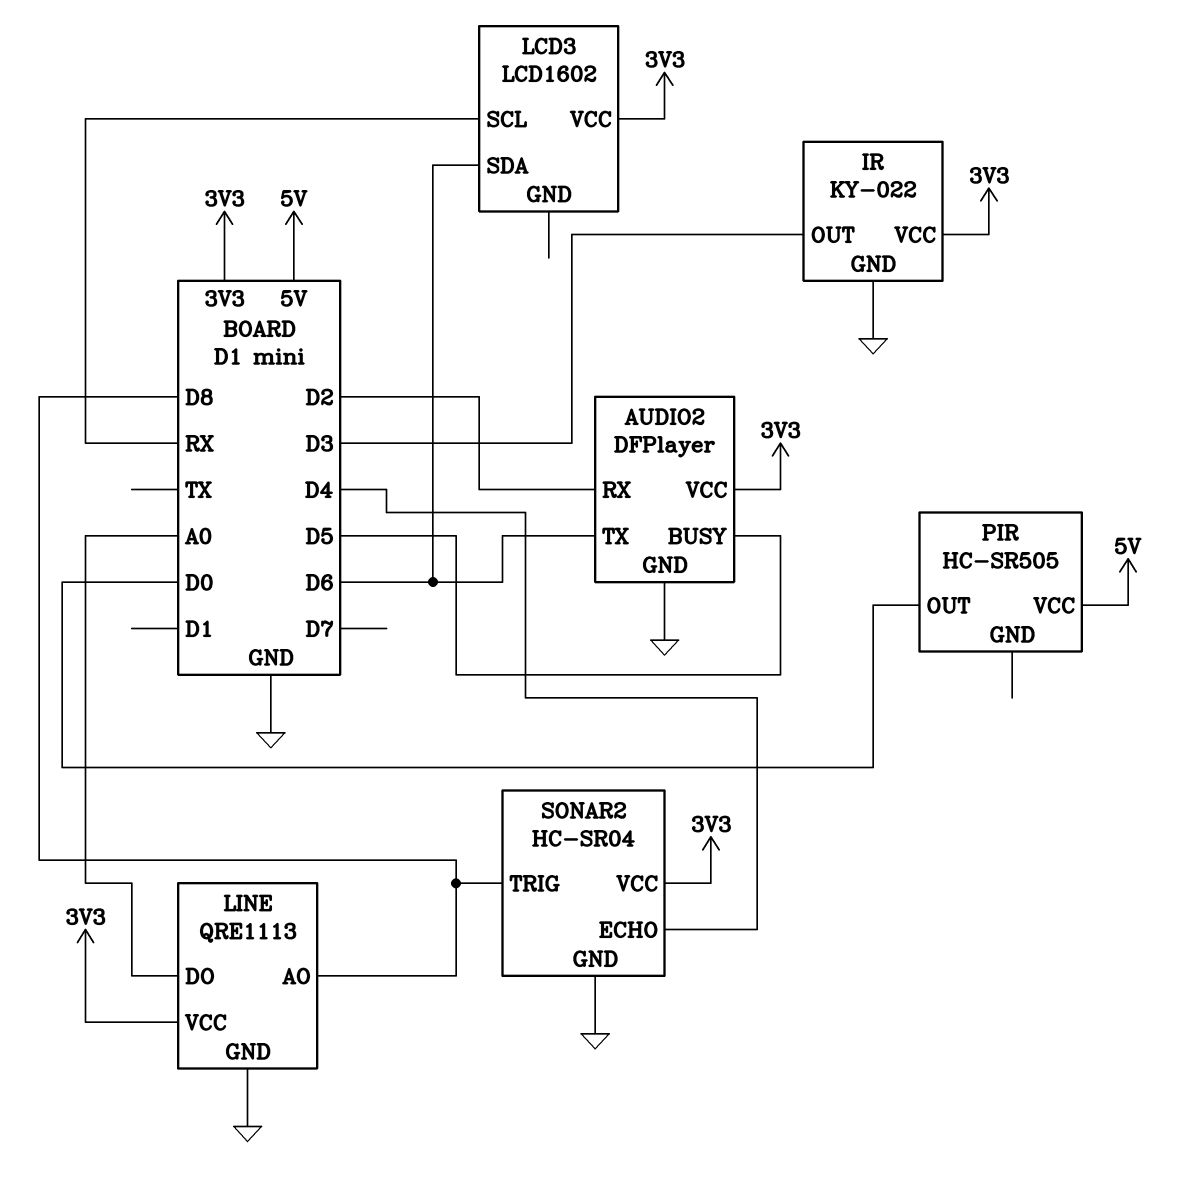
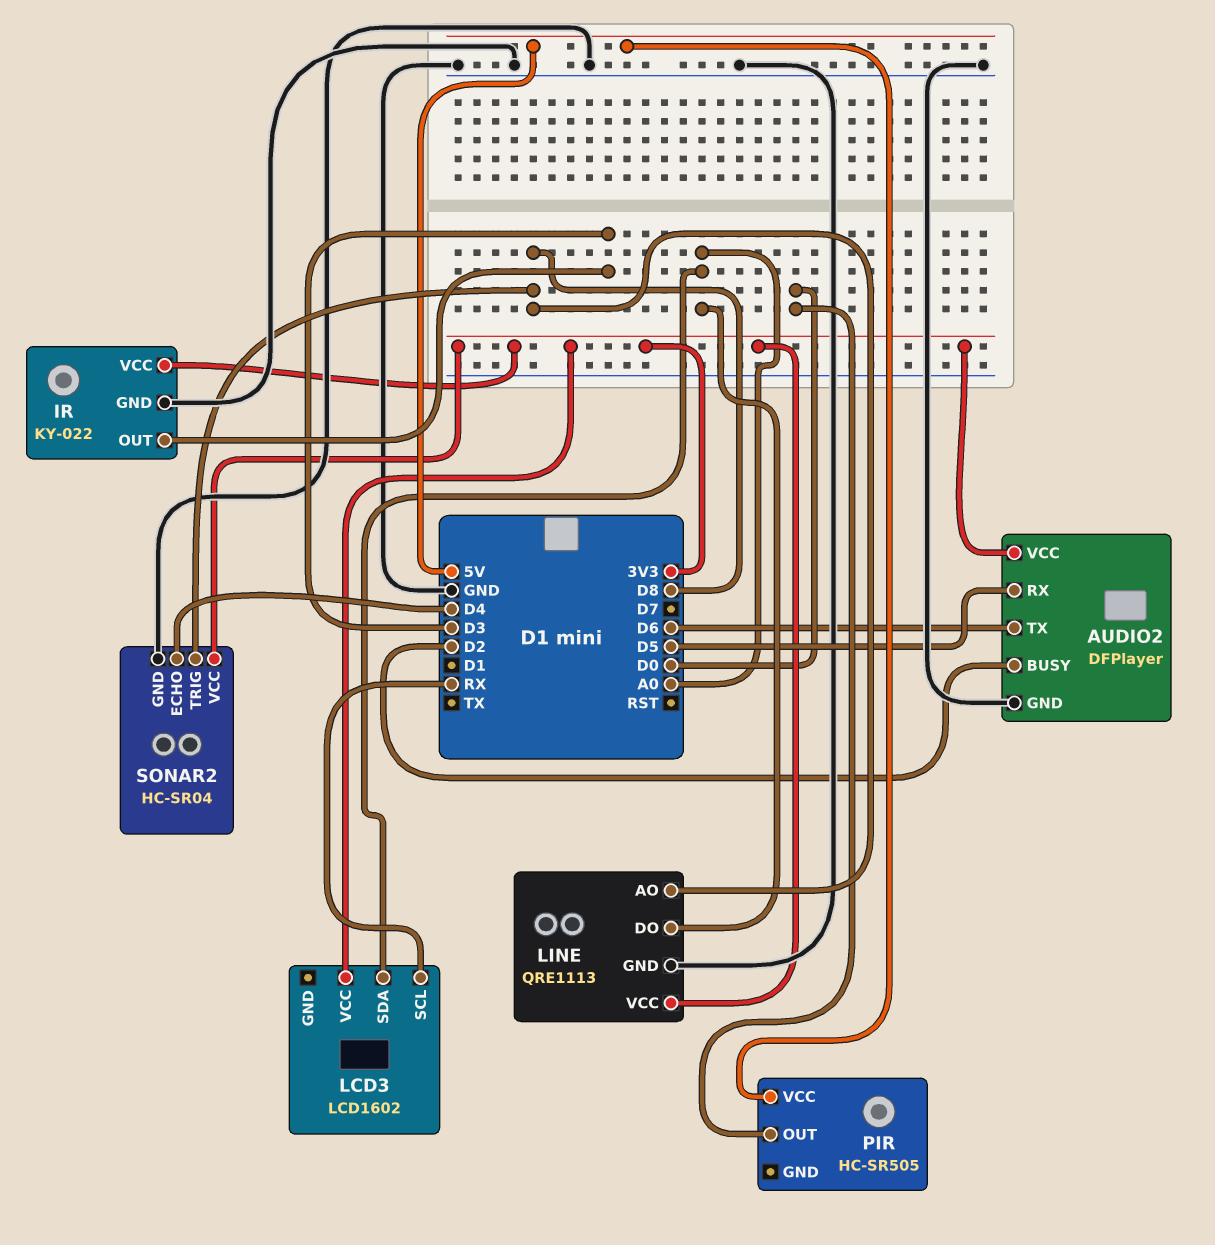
AUDIO2 pin BUSY: D5 -> D2
AUDIO2 pin RX: D2 -> D5
LCD3 pin SDA: D6 -> A0

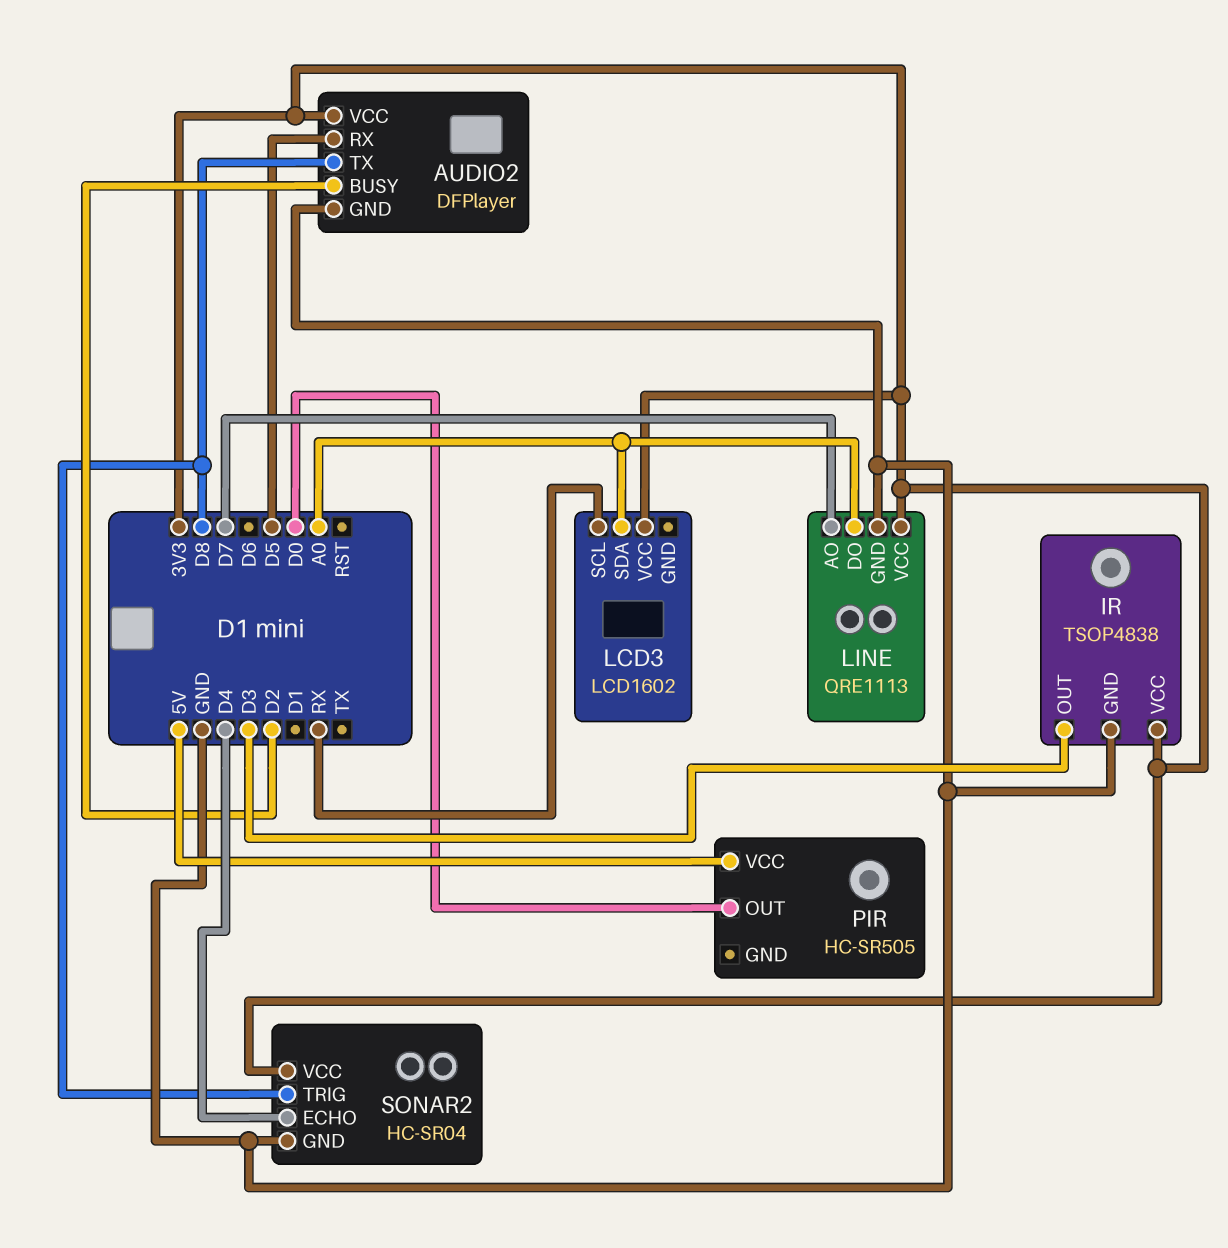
AUDIO2 pin TX: D6 -> D8
IR: KY-022 -> TSOP4838
LINE pin AO: D8 -> D7

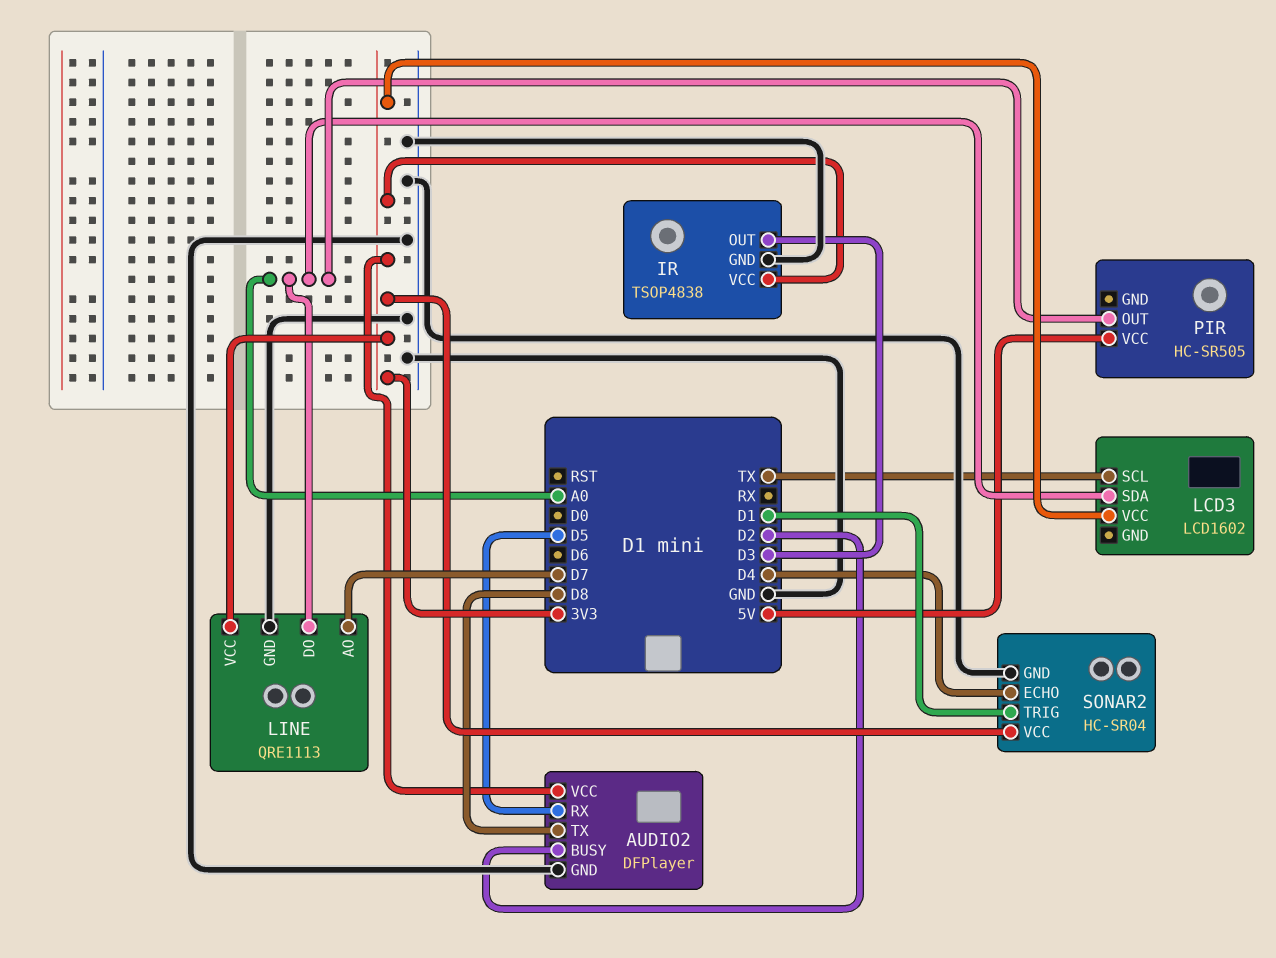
LCD3 pin SCL: RX -> TX
PIR pin OUT: D0 -> A0
SONAR2 pin TRIG: D8 -> D1

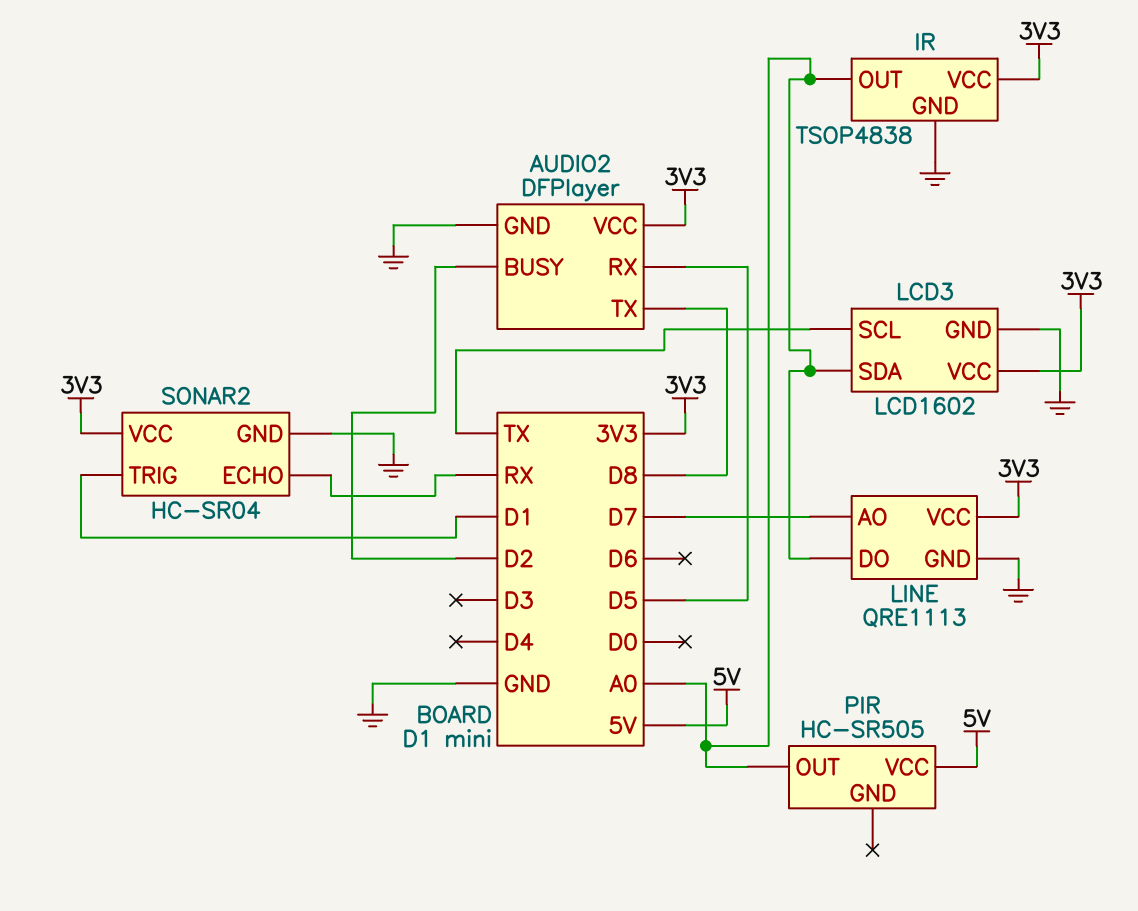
IR pin OUT: D3 -> A0
LCD3 pin GND: none -> GND
SONAR2 pin ECHO: D4 -> RX

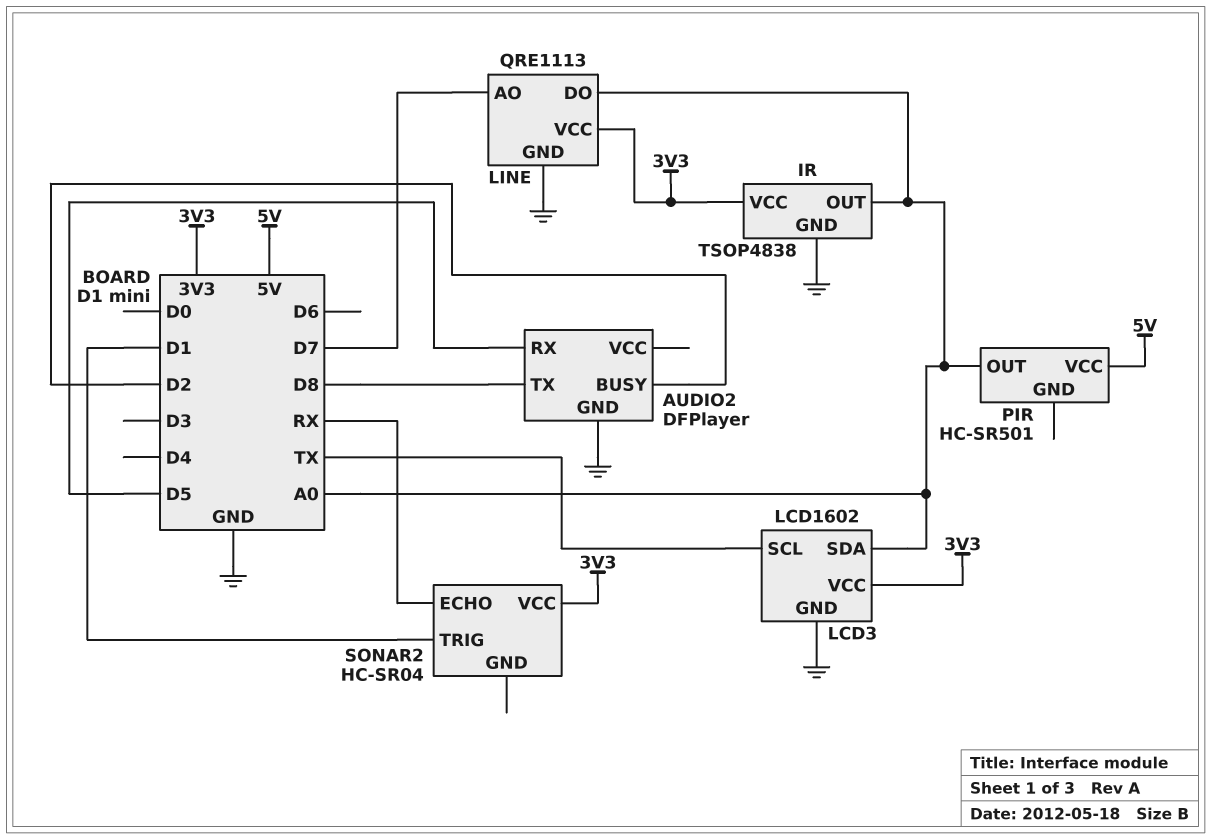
AUDIO2 pin VCC: 3V3 -> none
PIR: HC-SR505 -> HC-SR501
SONAR2 pin GND: GND -> none

